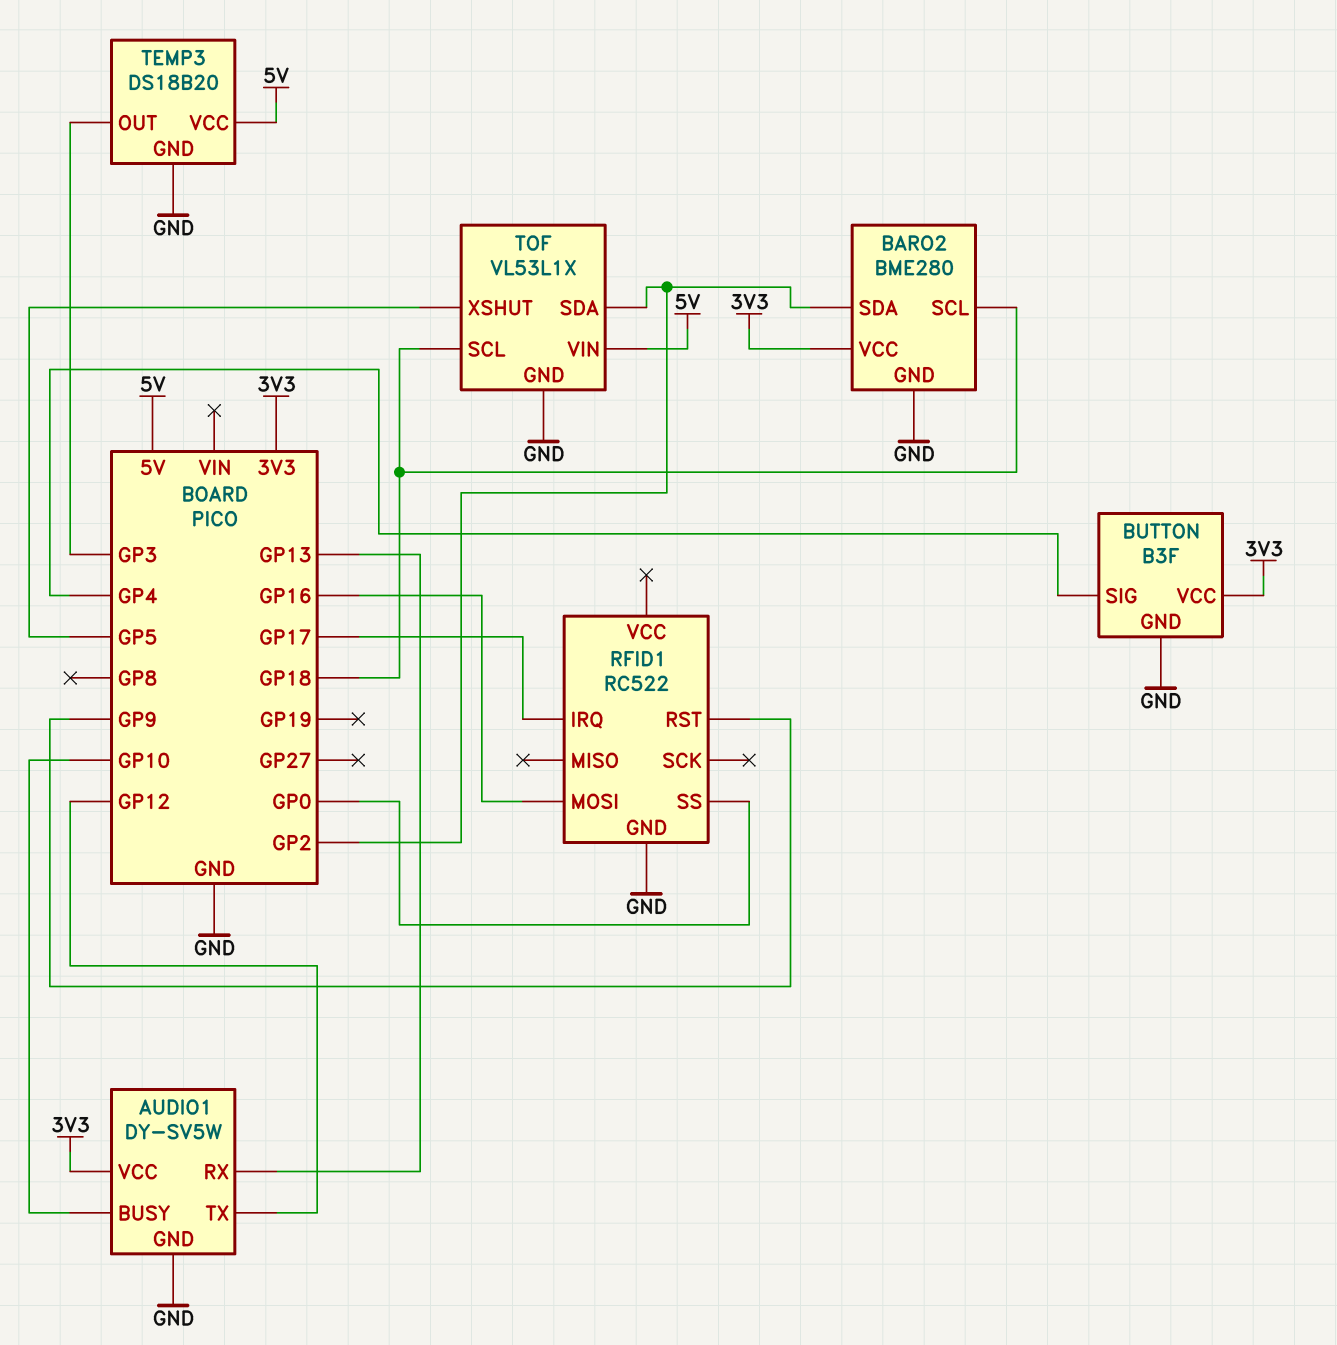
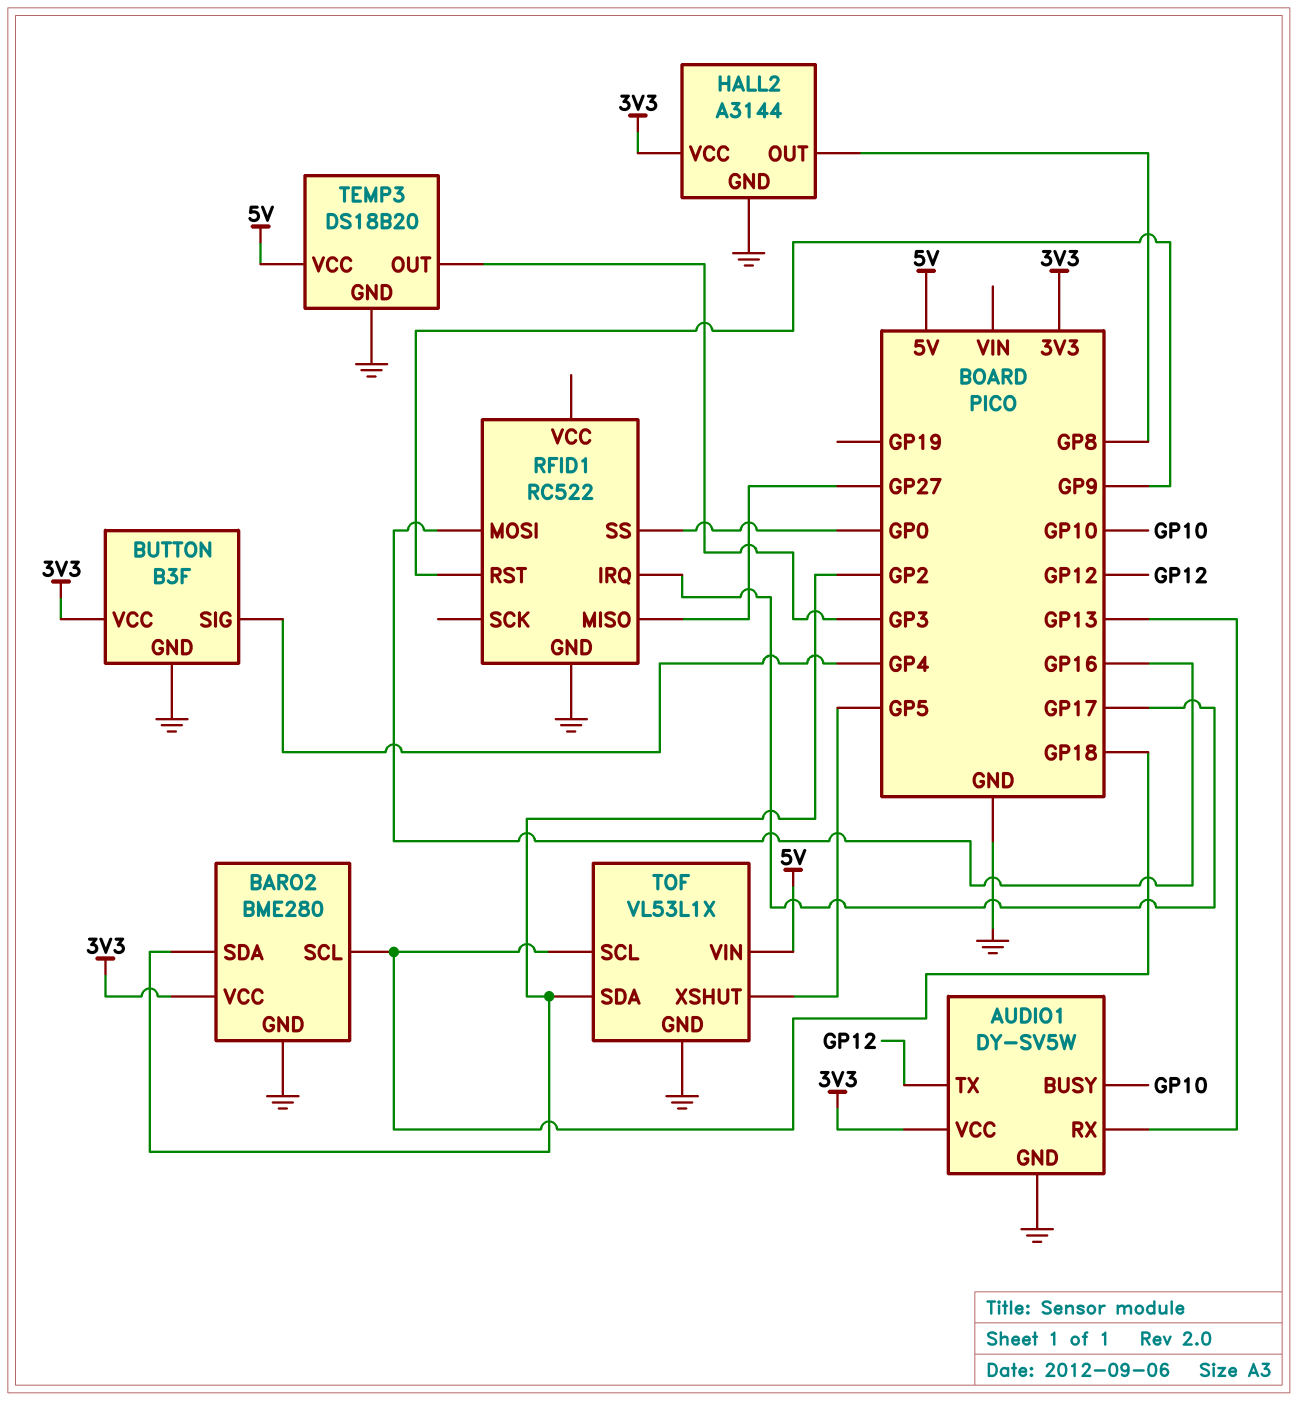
HALL2: none -> A3144
HALL2 pin GND: none -> GND
HALL2 pin OUT: none -> GP8
HALL2 pin VCC: none -> 3V3
RFID1 pin MISO: none -> GP27

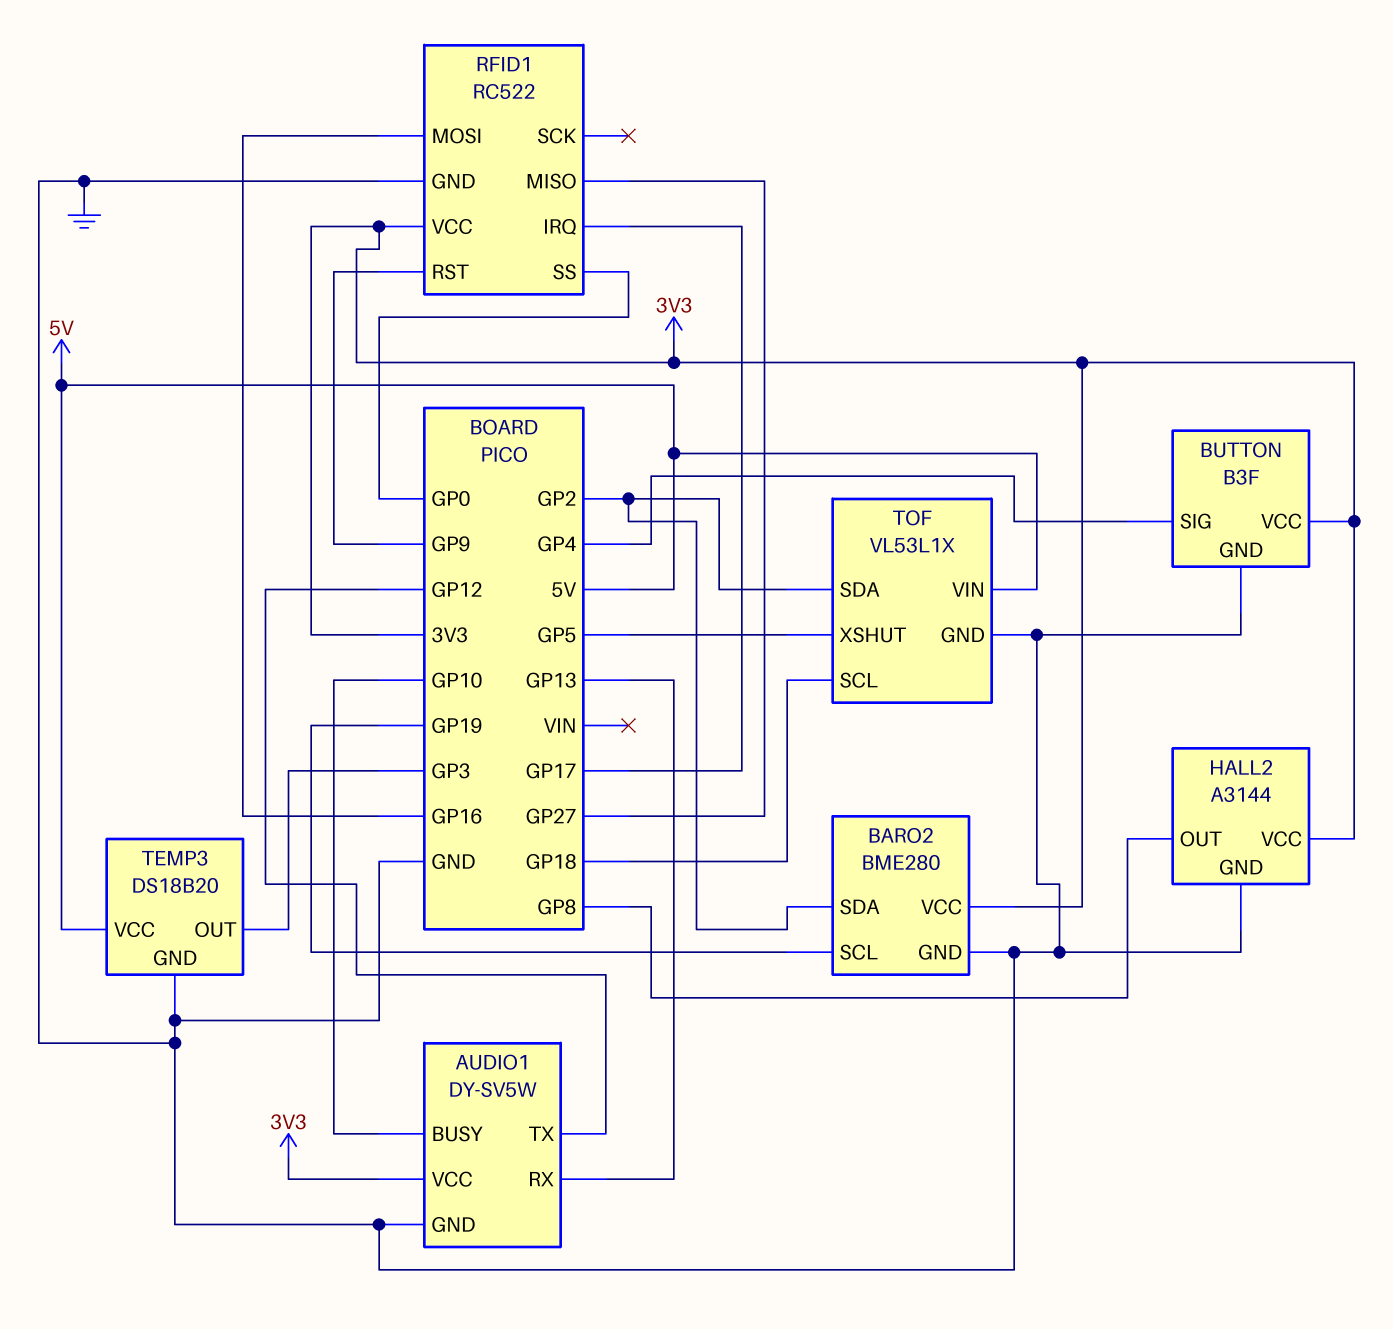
BARO2 pin SCL: GP18 -> GP19
RFID1 pin VCC: none -> 3V3

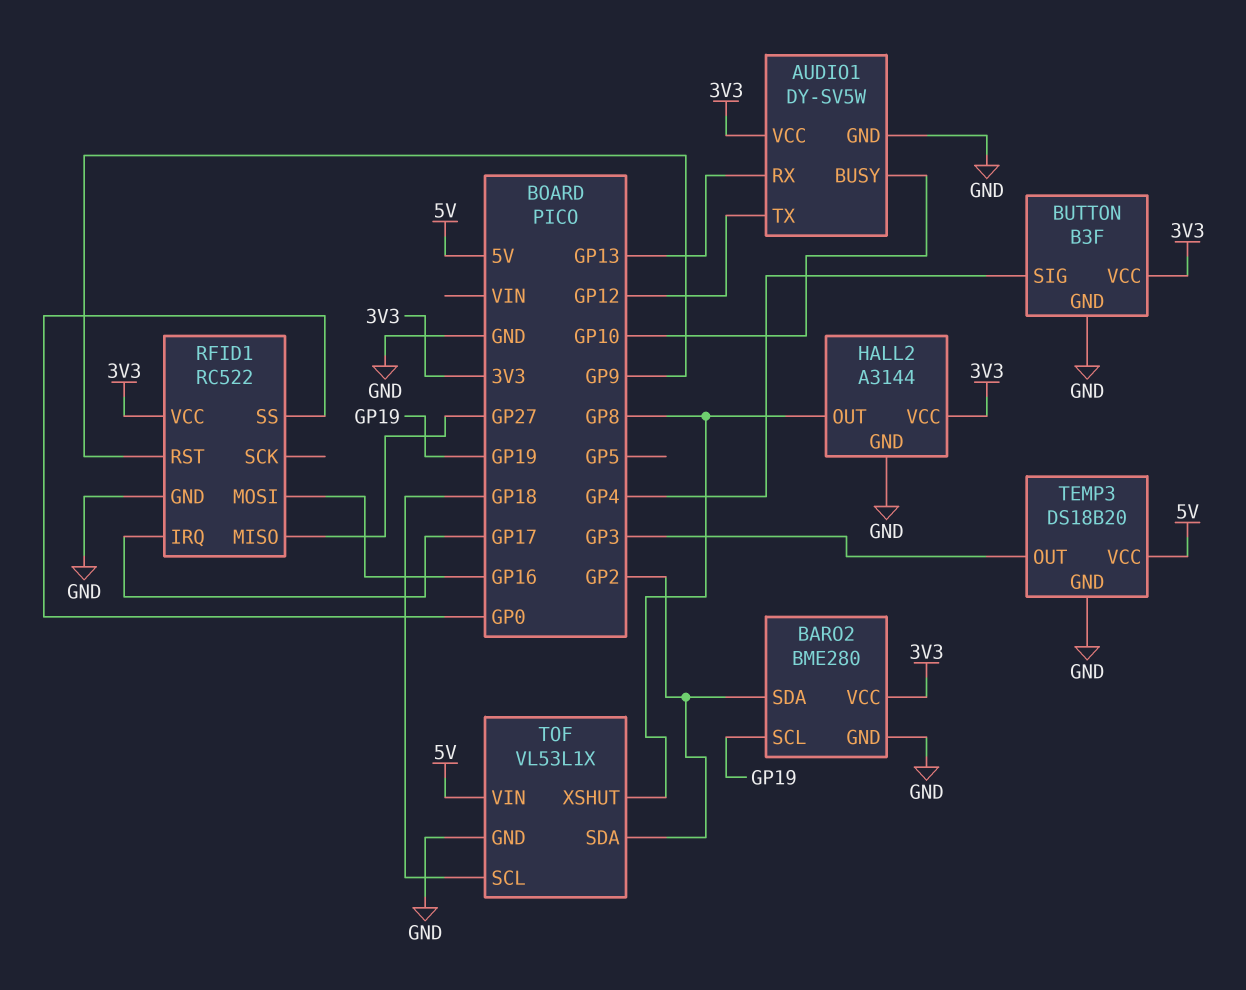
TOF pin XSHUT: GP5 -> GP8

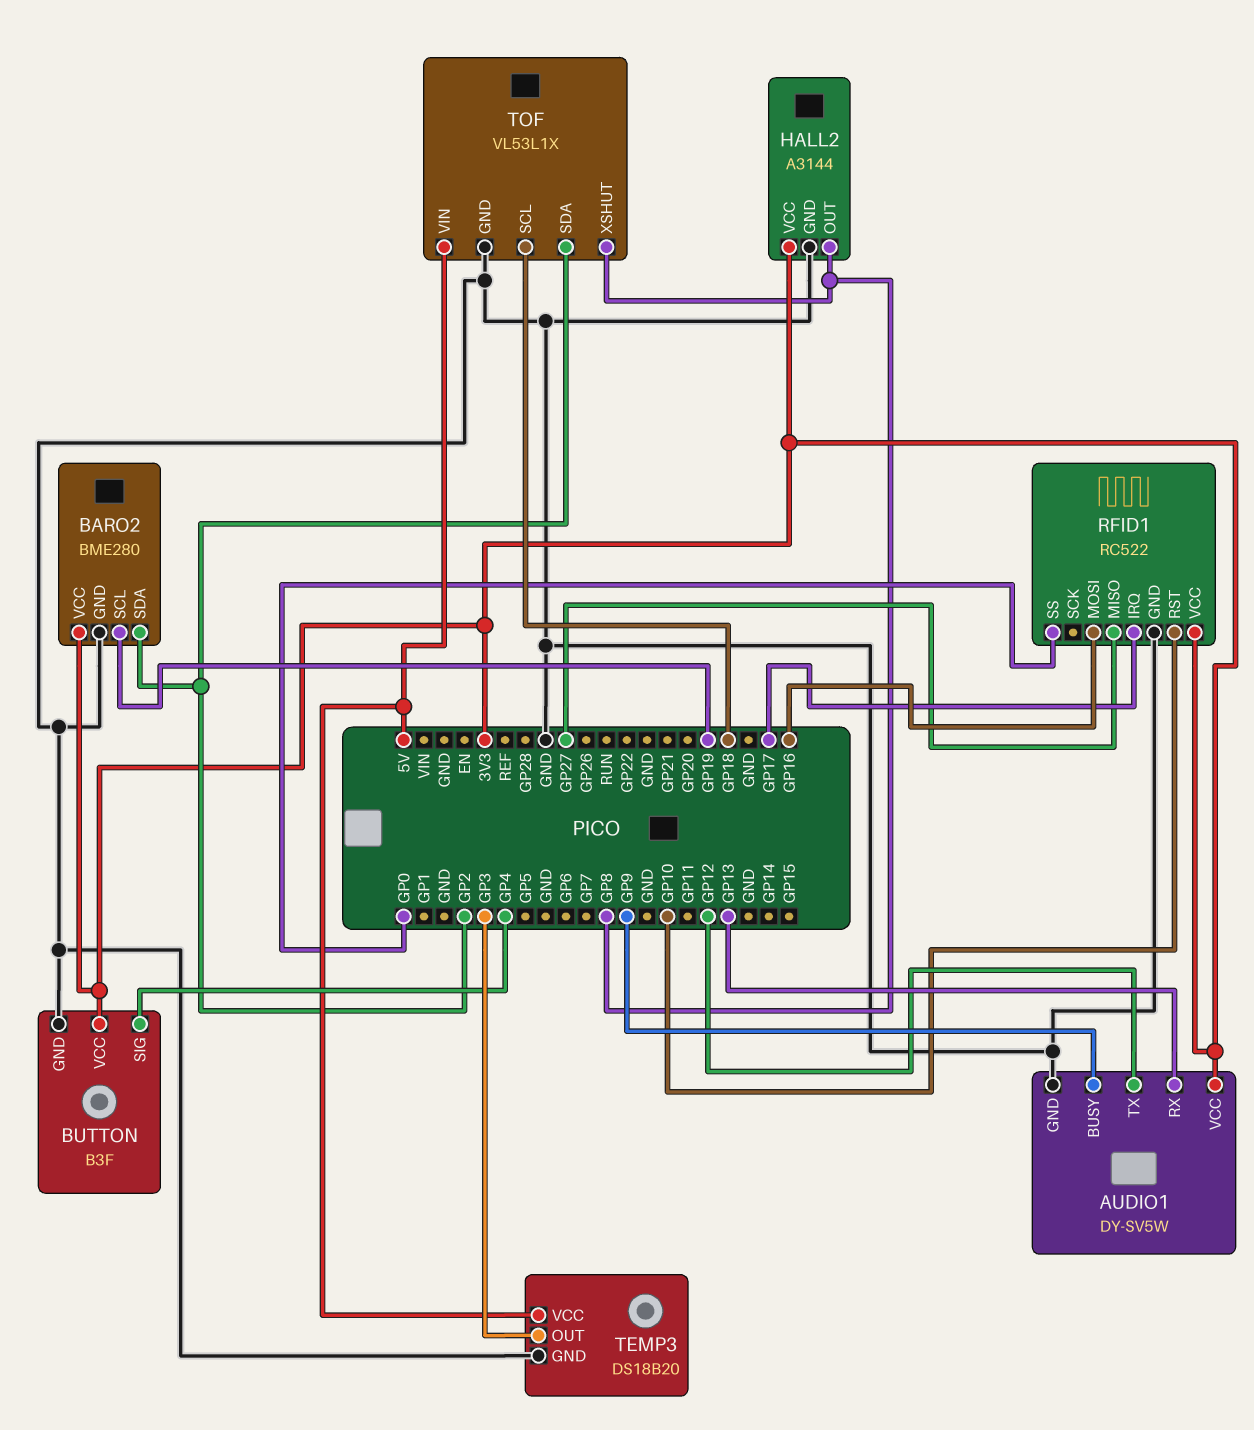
AUDIO1 pin BUSY: GP10 -> GP9
RFID1 pin RST: GP9 -> GP10

